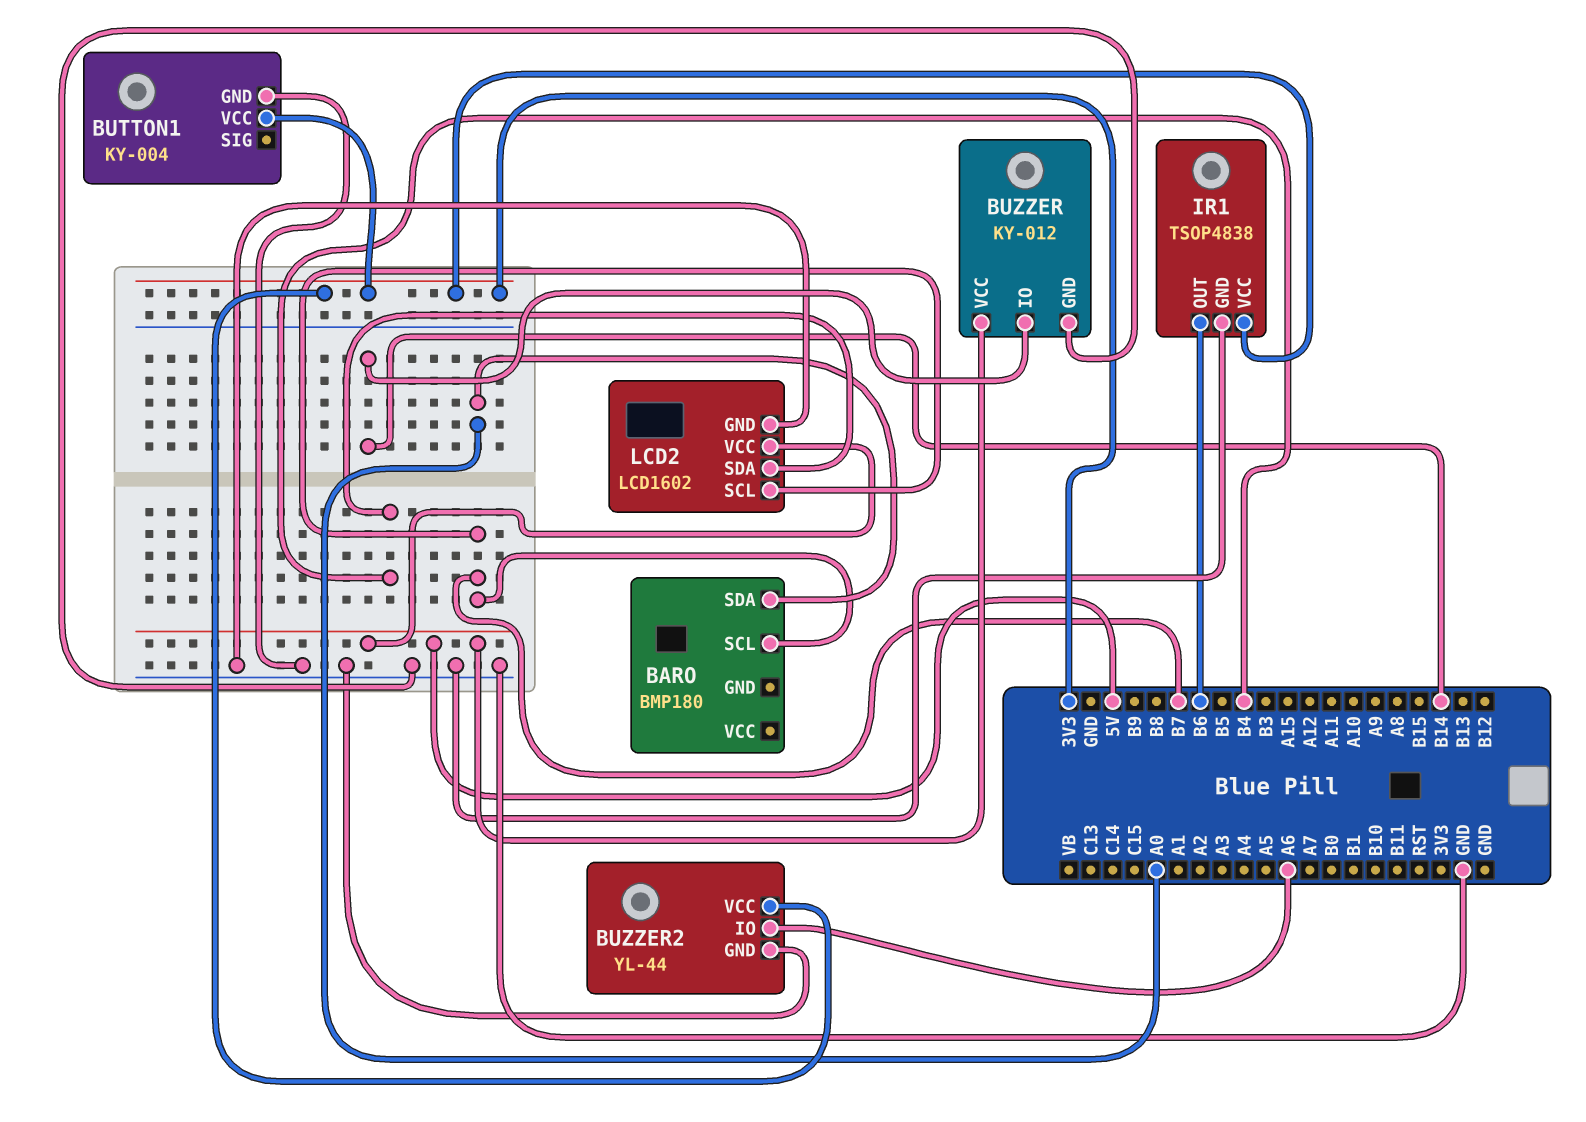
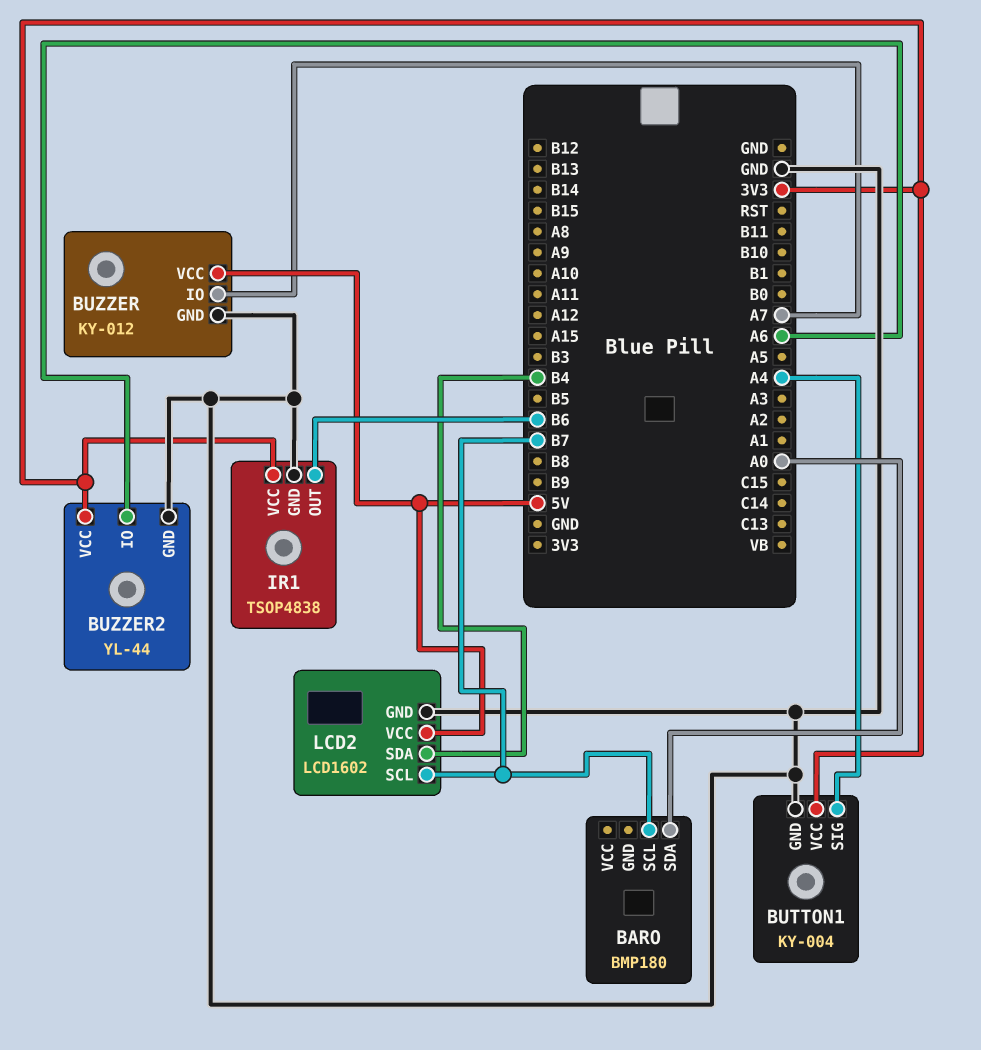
BUTTON1 pin SIG: none -> A4
BUZZER pin IO: B14 -> A7

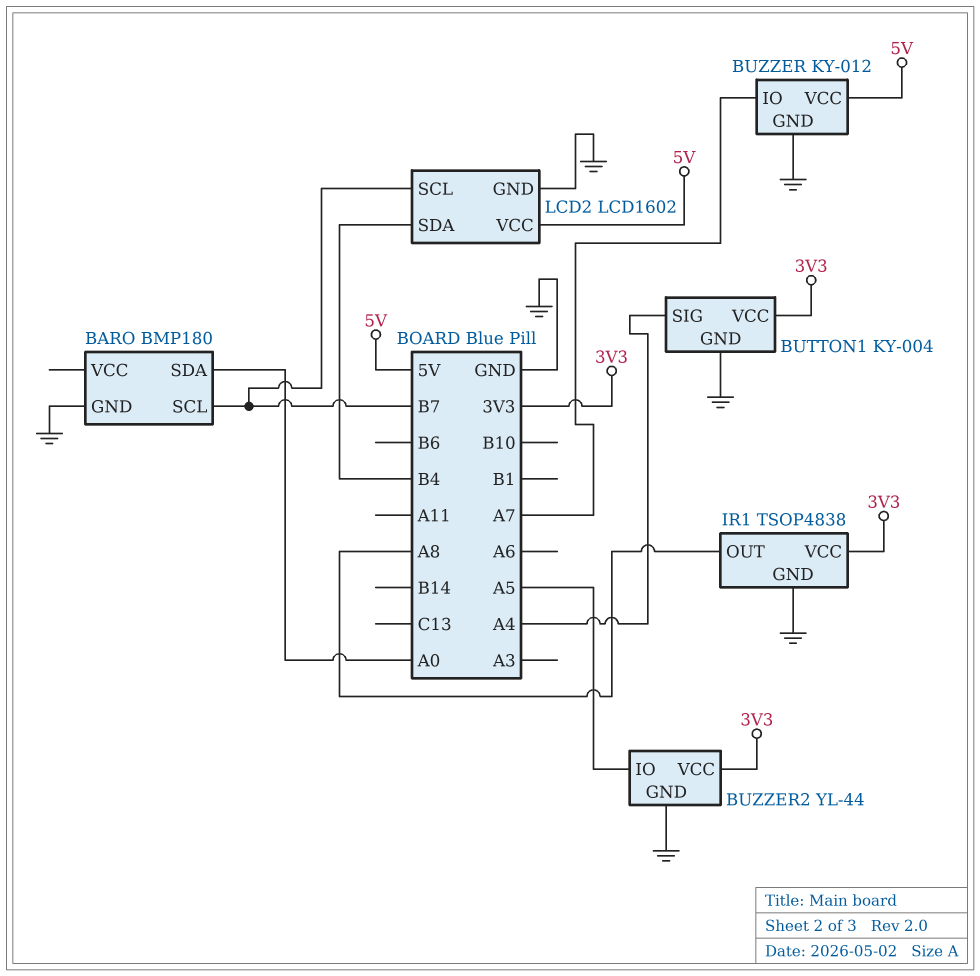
BARO pin GND: none -> GND
BUZZER2 pin IO: A6 -> A5
IR1 pin OUT: B6 -> A8

